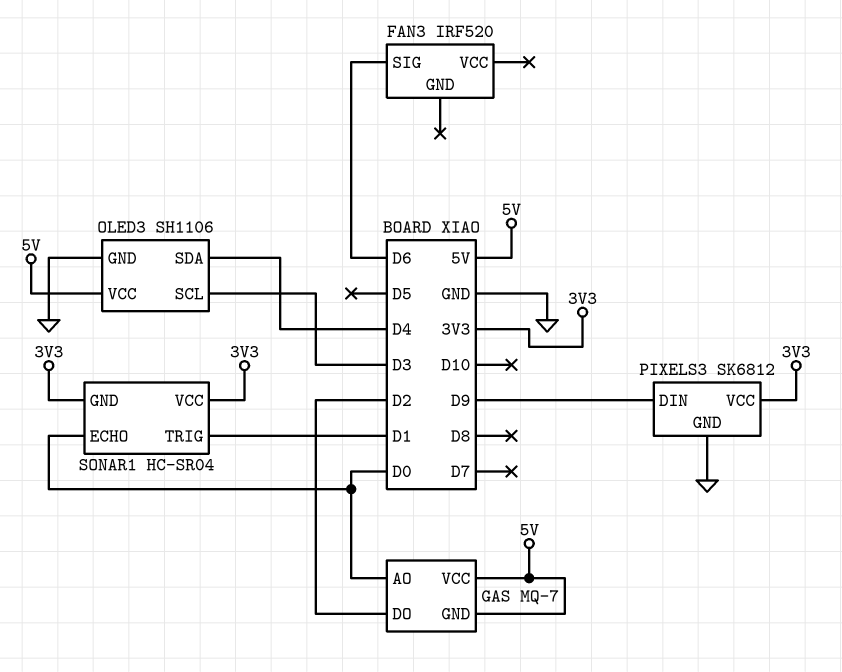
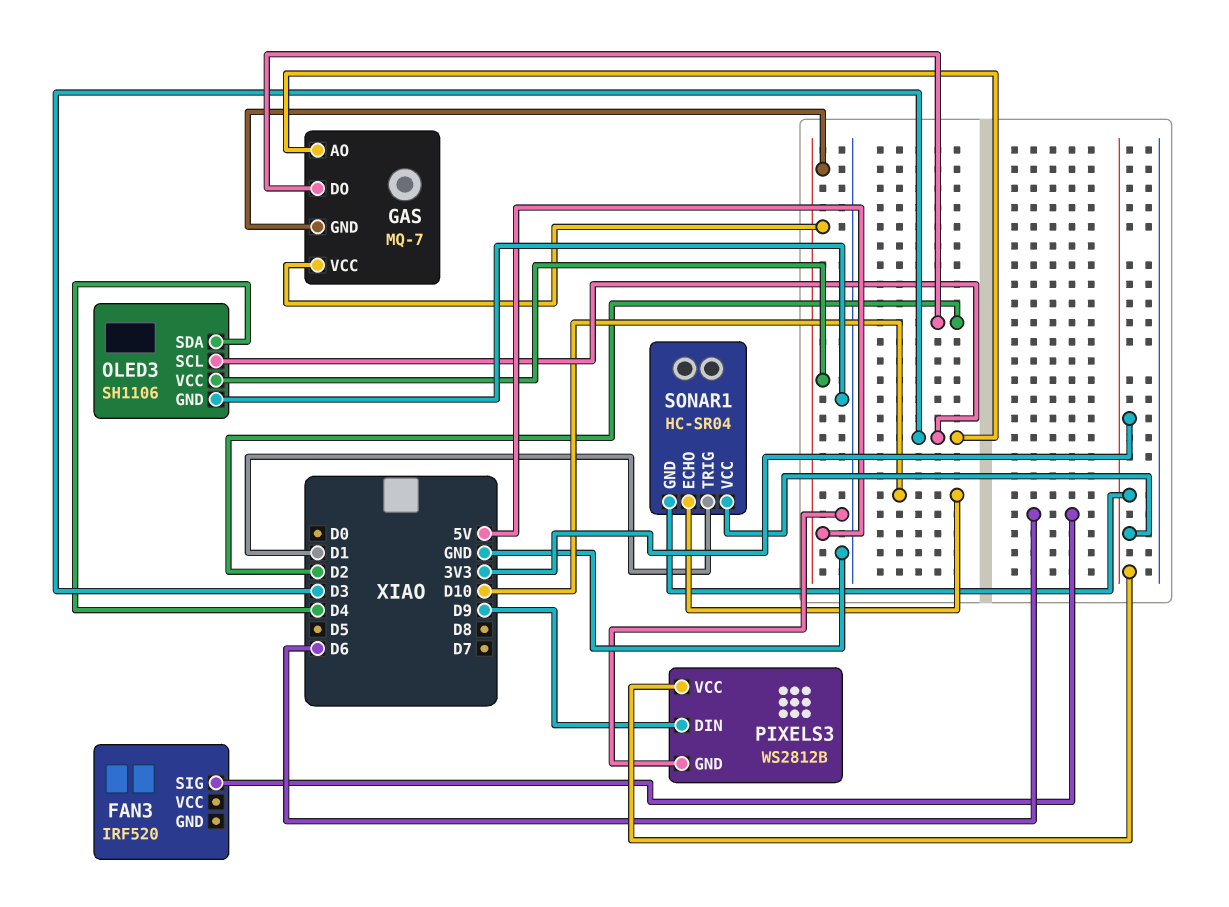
GAS pin AO: D0 -> D3
PIXELS3: SK6812 -> WS2812B
SONAR1 pin ECHO: D0 -> D10

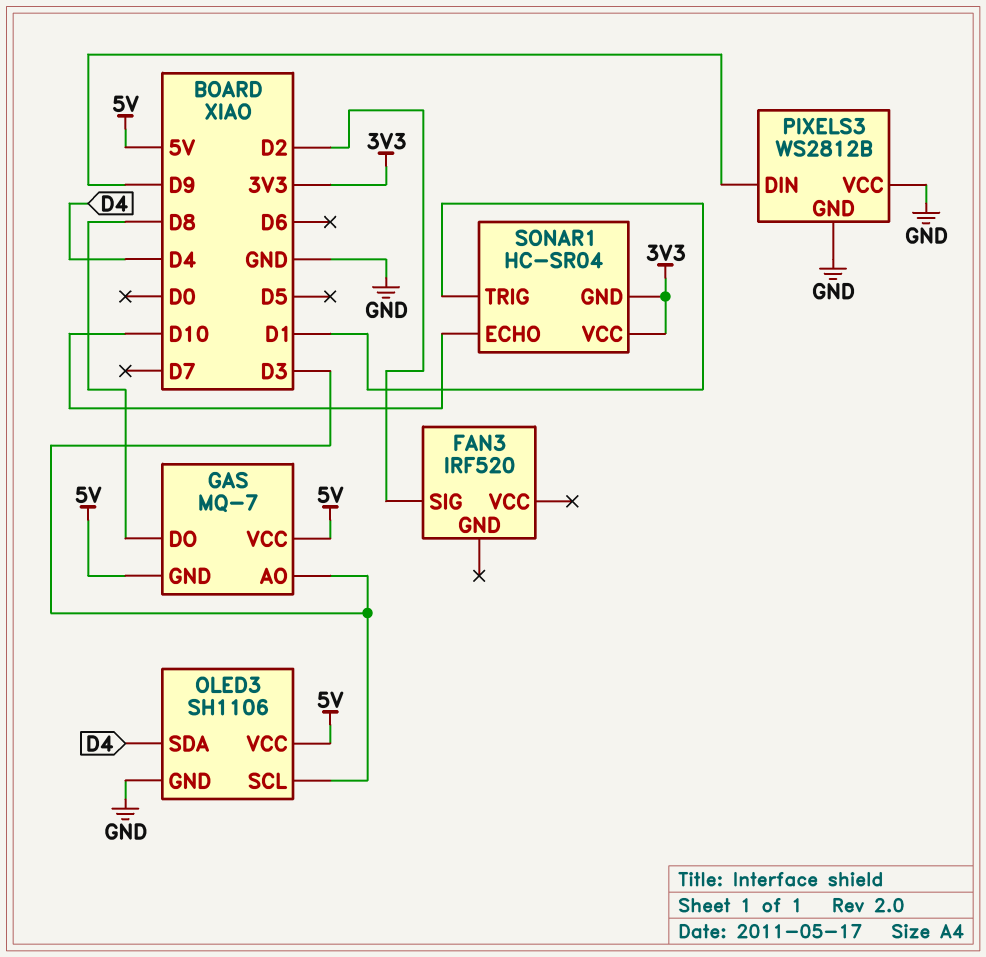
FAN3 pin SIG: D6 -> D2
GAS pin DO: D2 -> D8
PIXELS3 pin VCC: 3V3 -> GND

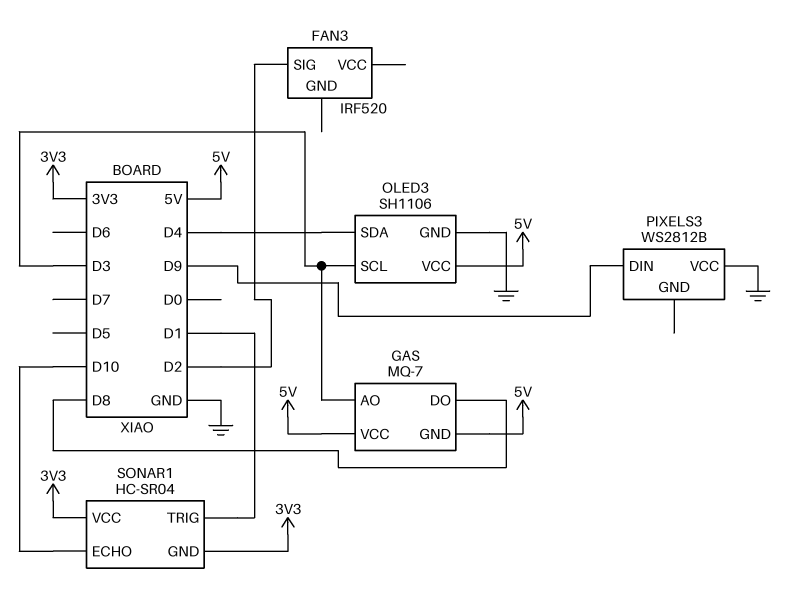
PIXELS3 pin GND: GND -> none

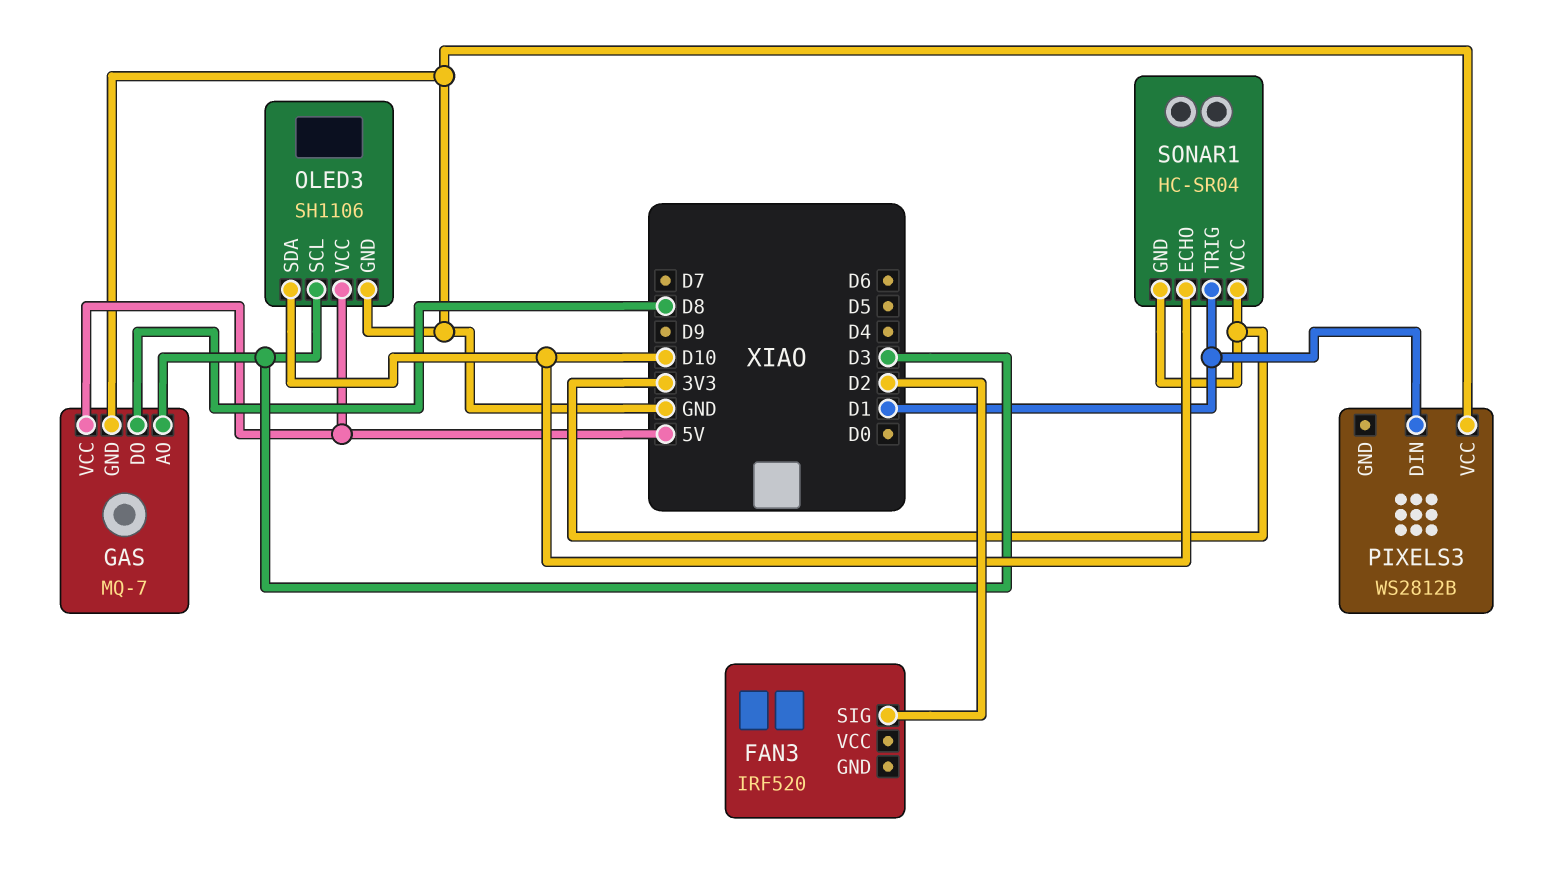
GAS pin GND: 5V -> GND
OLED3 pin SDA: D4 -> D10
PIXELS3 pin DIN: D9 -> D1

